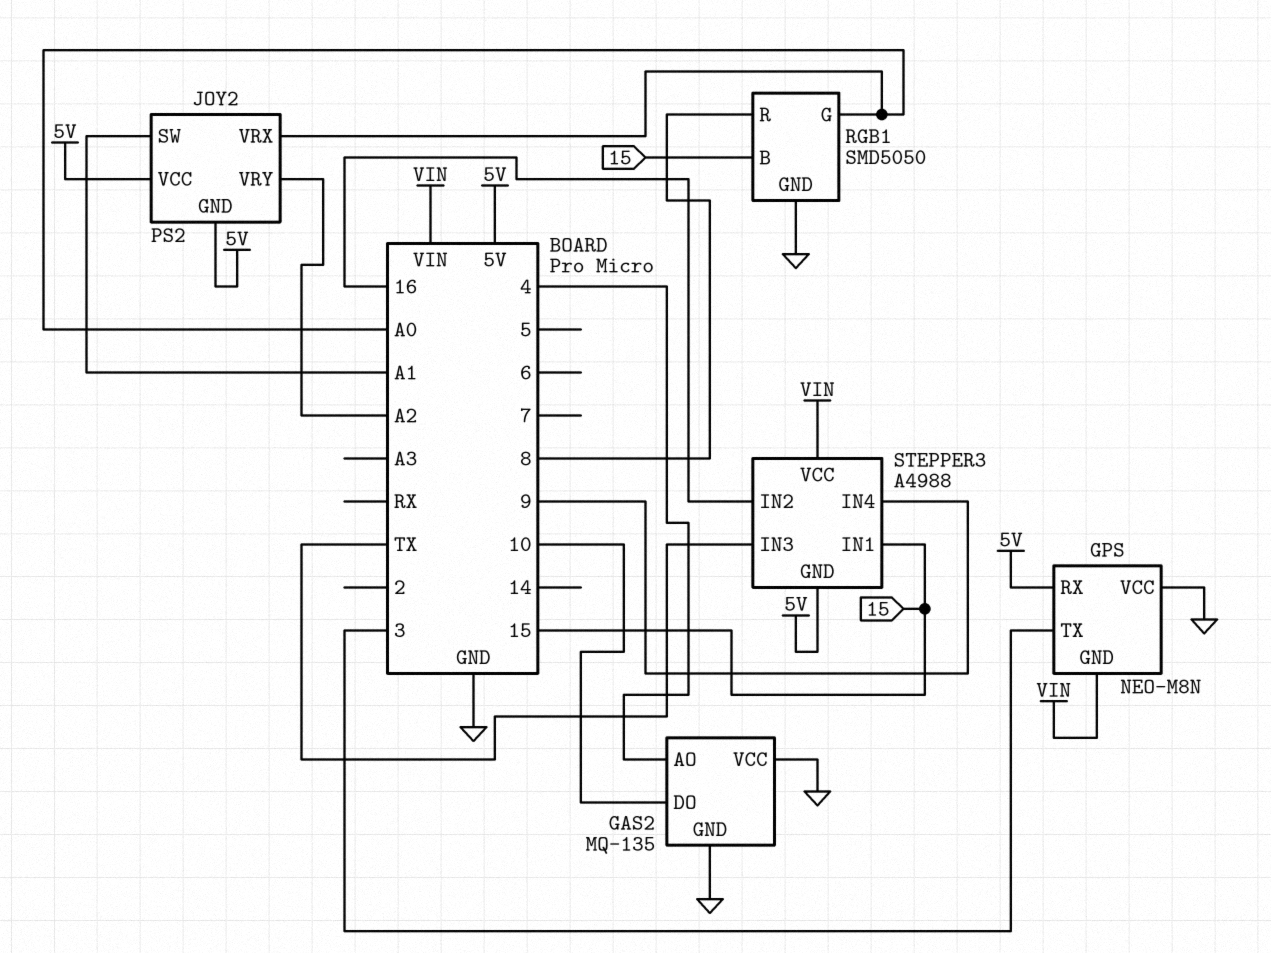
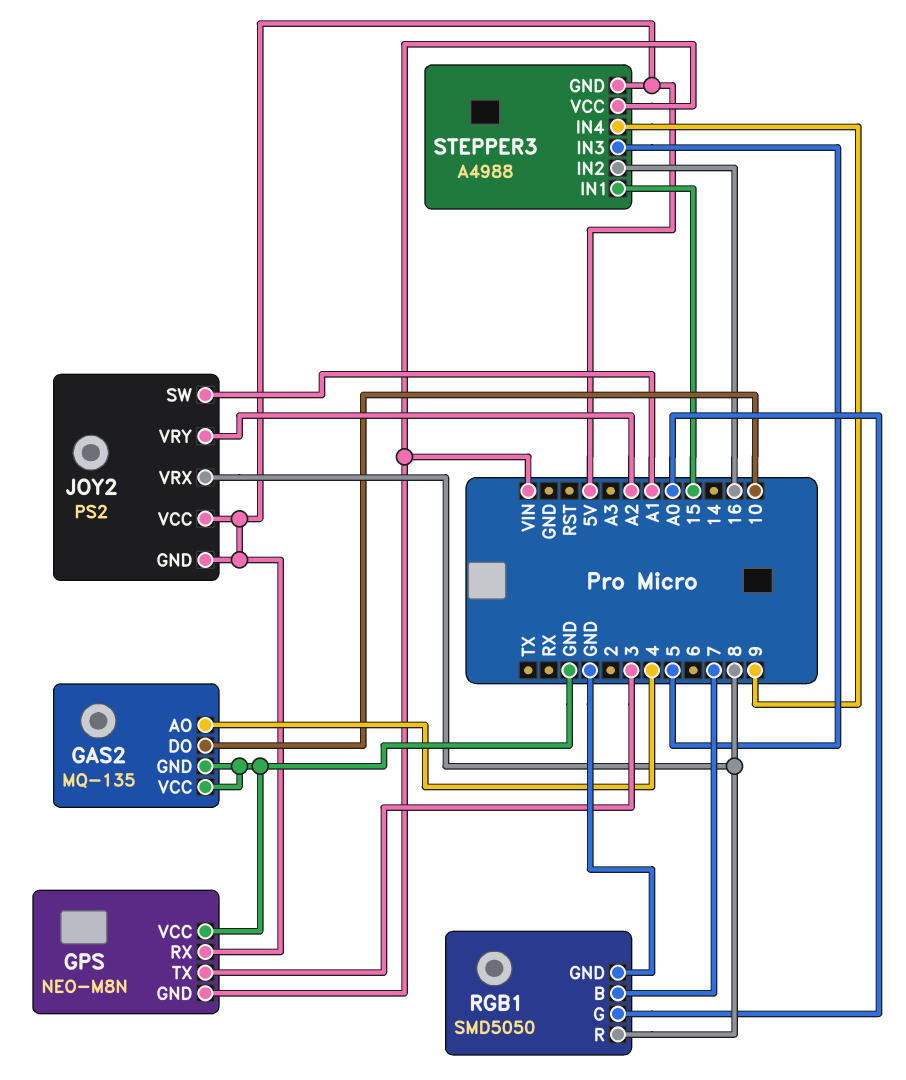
JOY2 pin VRX: A0 -> 8
RGB1 pin B: 15 -> 7
STEPPER3 pin IN3: TX -> 5

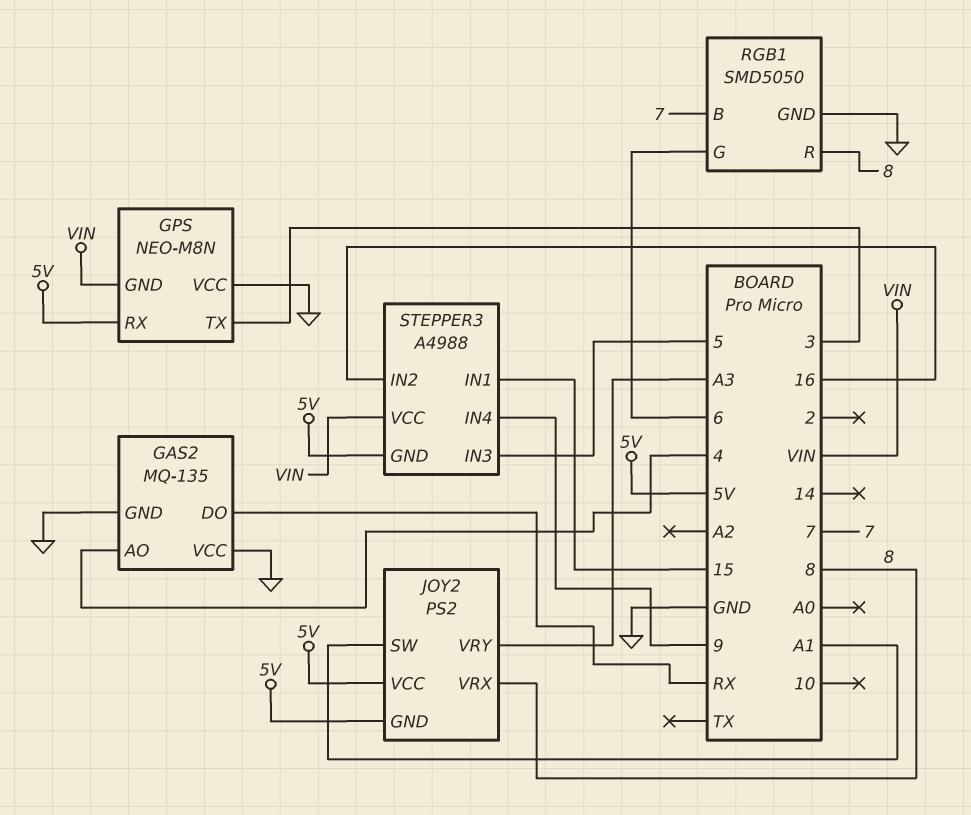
GAS2 pin DO: 10 -> RX
JOY2 pin VRY: A2 -> A3
RGB1 pin G: A0 -> 6

